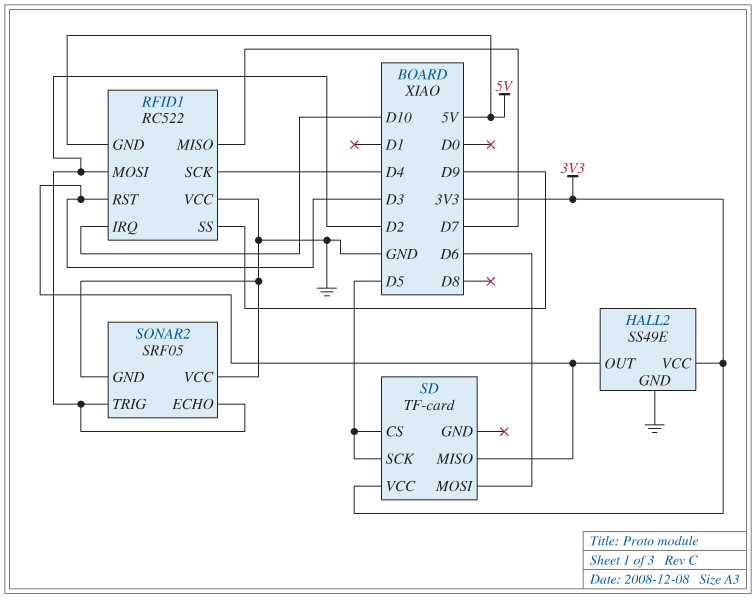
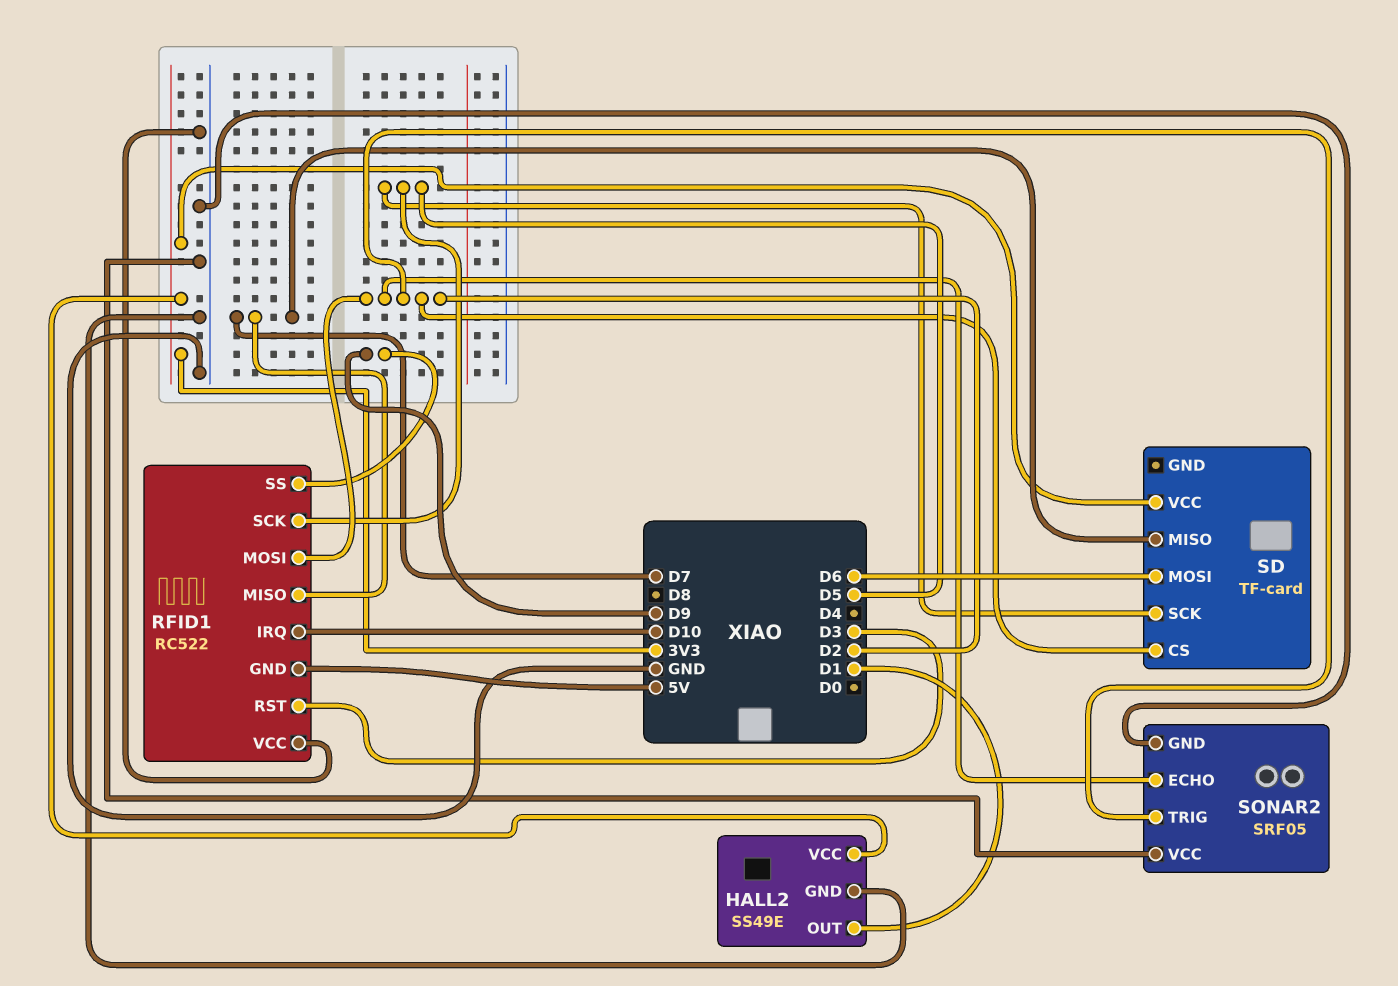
HALL2 pin OUT: D3 -> D1
RFID1 pin SCK: D4 -> D5
SD pin CS: D5 -> D2
SD pin MISO: D3 -> D7

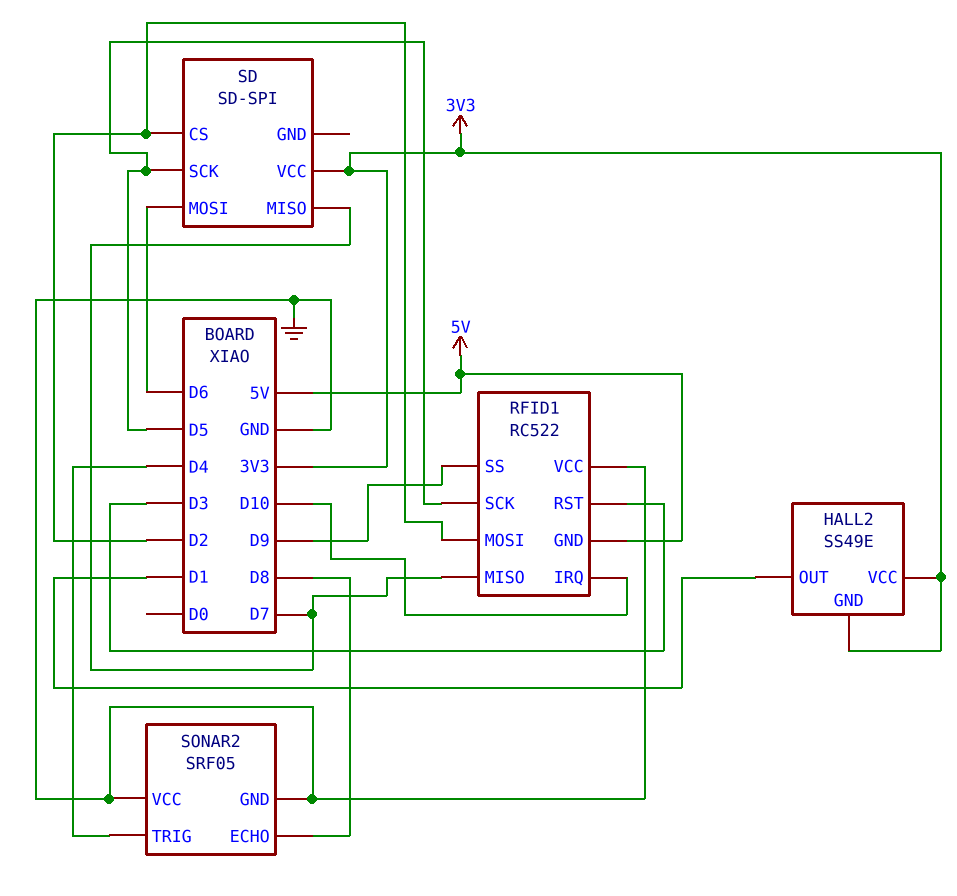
HALL2 pin GND: GND -> 3V3
SD: TF-card -> SD-SPI
SONAR2 pin ECHO: D2 -> D8
SONAR2 pin TRIG: D2 -> D4

